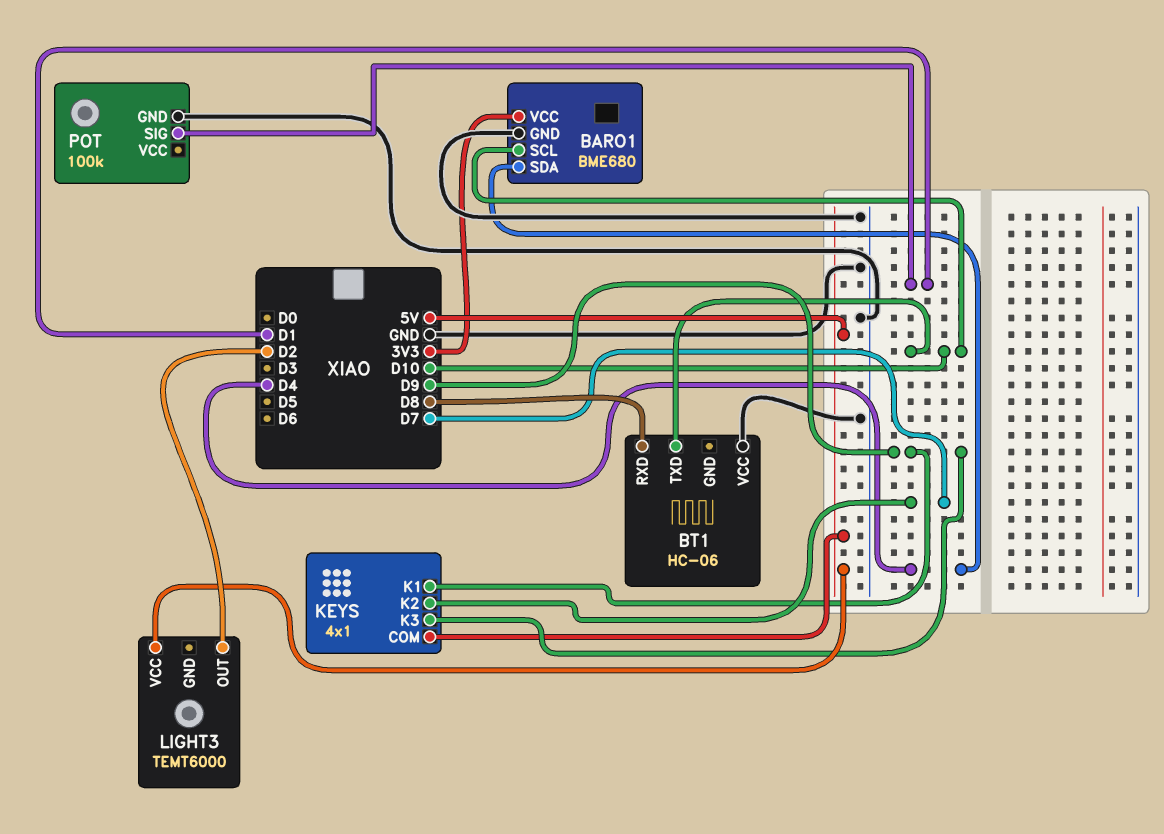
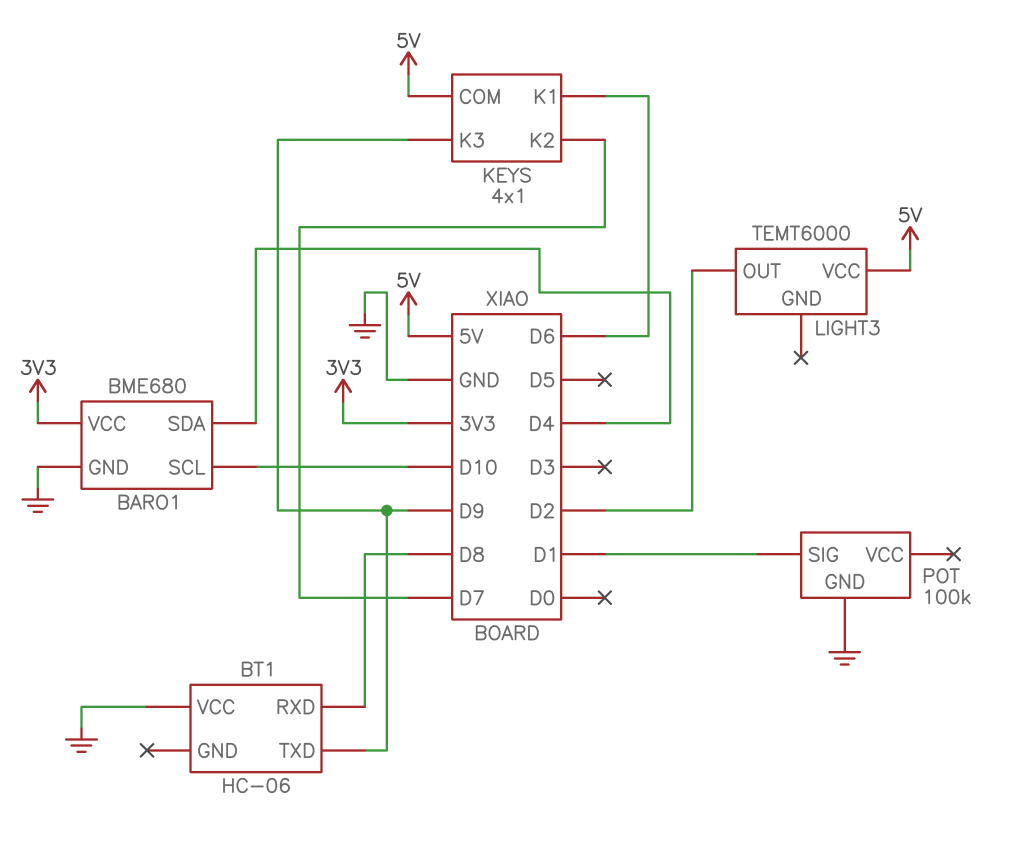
BT1 pin TXD: D10 -> D9
KEYS pin K1: D9 -> D6

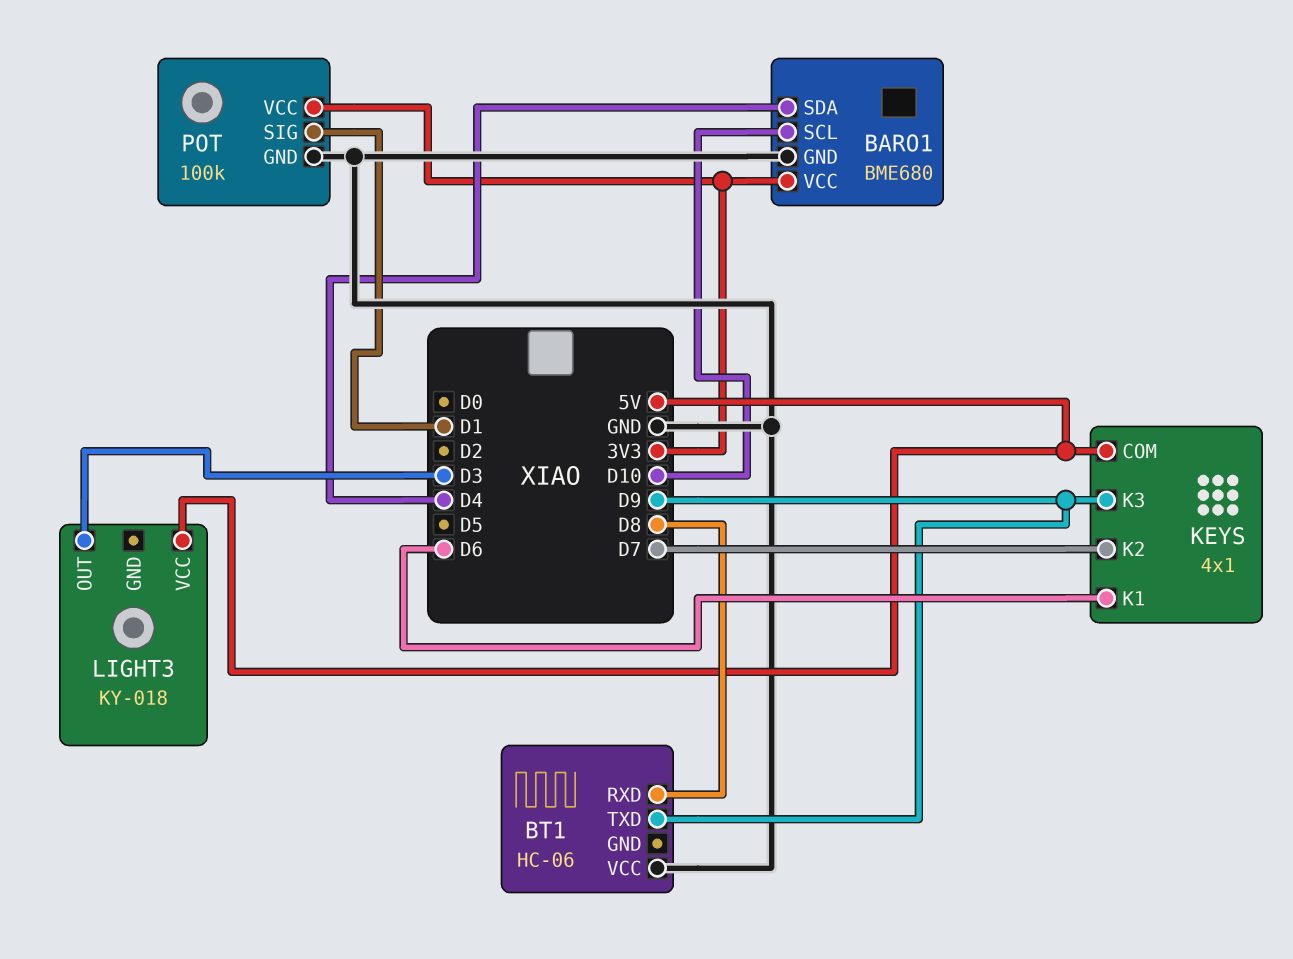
LIGHT3: TEMT6000 -> KY-018
LIGHT3 pin OUT: D2 -> D3
POT pin VCC: none -> 3V3

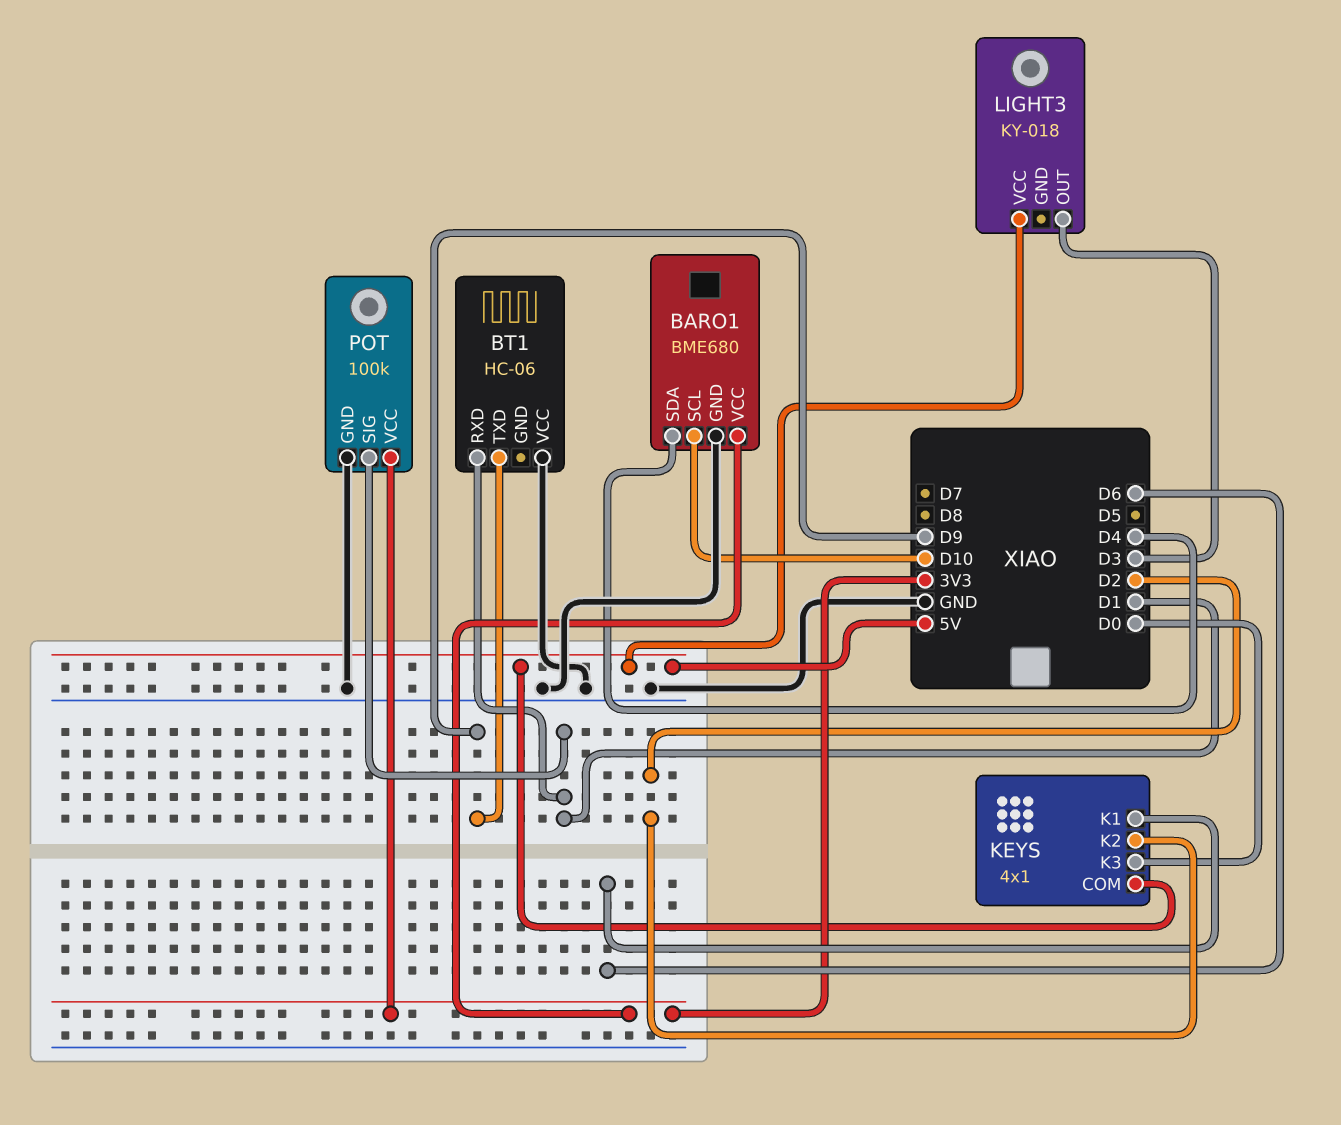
BT1 pin RXD: D8 -> D1
KEYS pin K2: D7 -> D2
KEYS pin K3: D9 -> D0

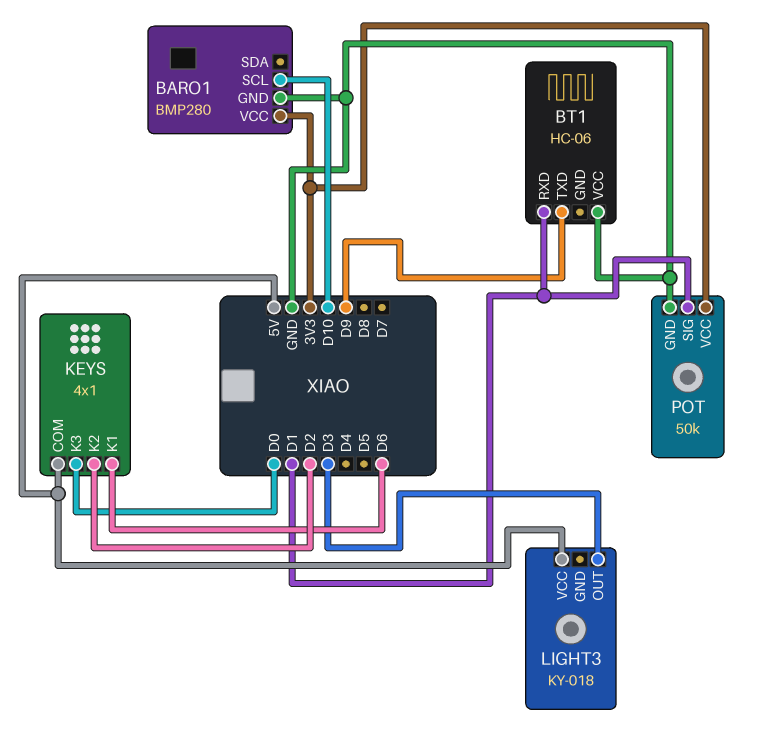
BARO1: BME680 -> BMP280
BARO1 pin SDA: D4 -> none
POT: 100k -> 50k

